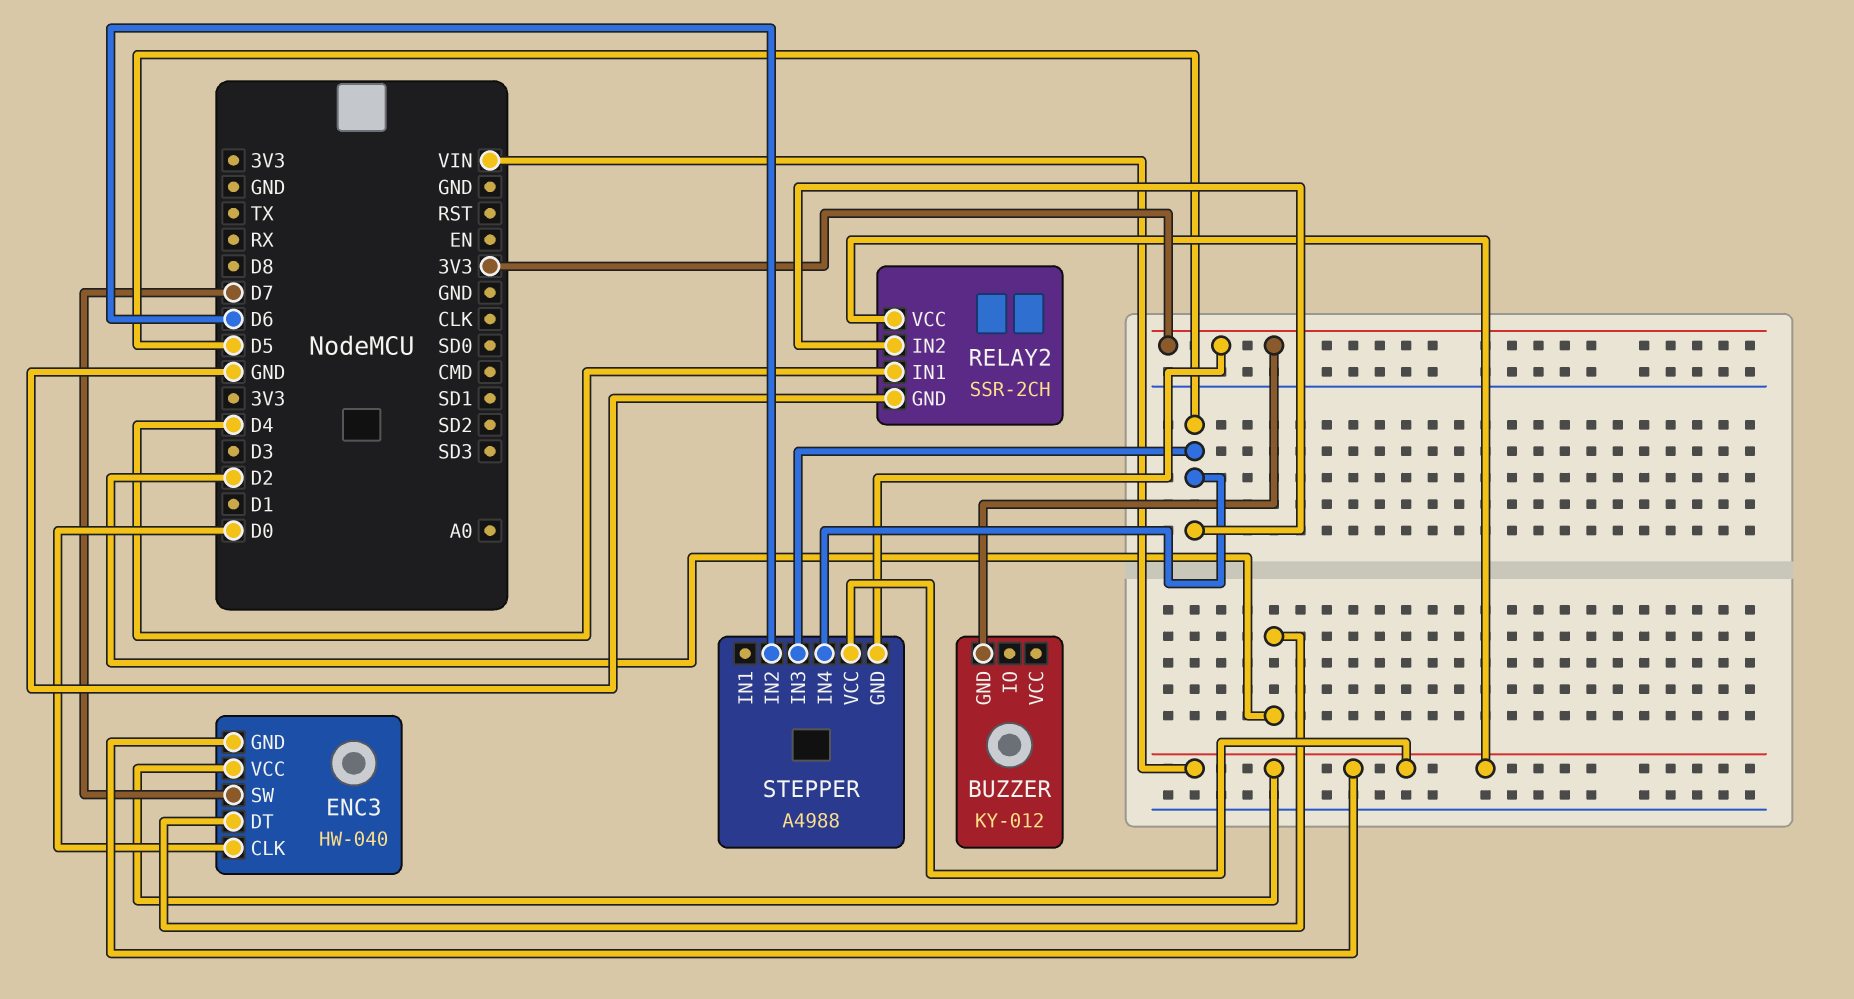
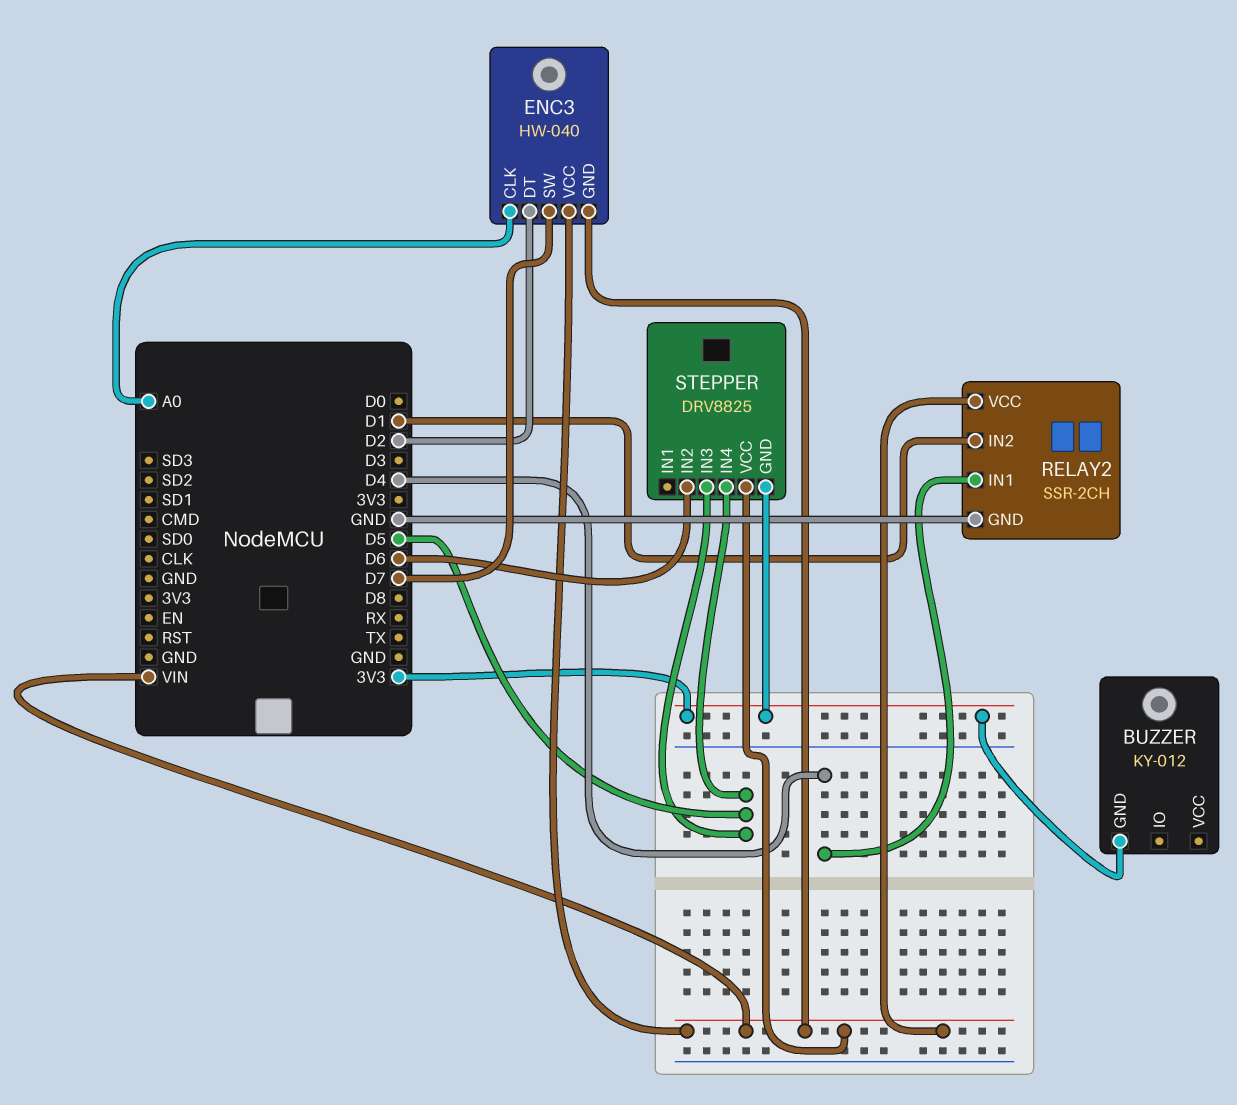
ENC3 pin CLK: D0 -> A0
RELAY2 pin IN2: D5 -> D1
STEPPER: A4988 -> DRV8825

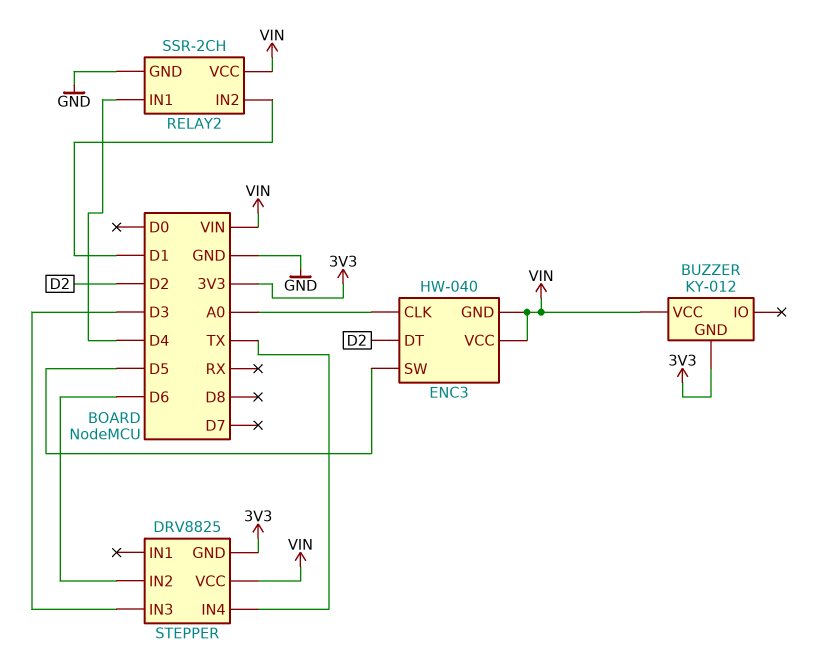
BUZZER pin VCC: none -> VIN
ENC3 pin SW: D7 -> D5
STEPPER pin IN3: D5 -> D3
STEPPER pin IN4: D5 -> TX

